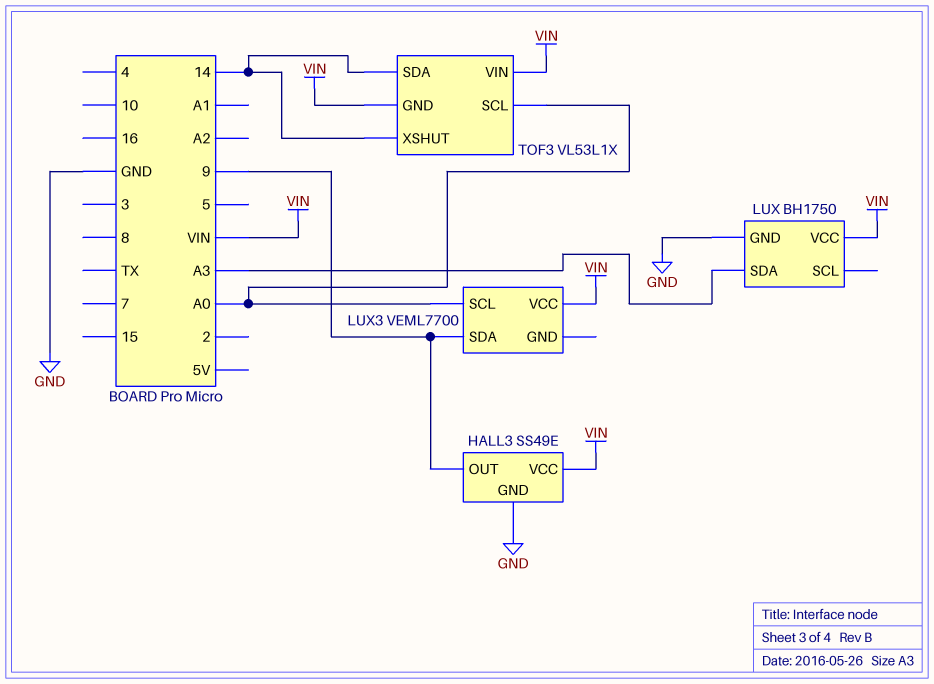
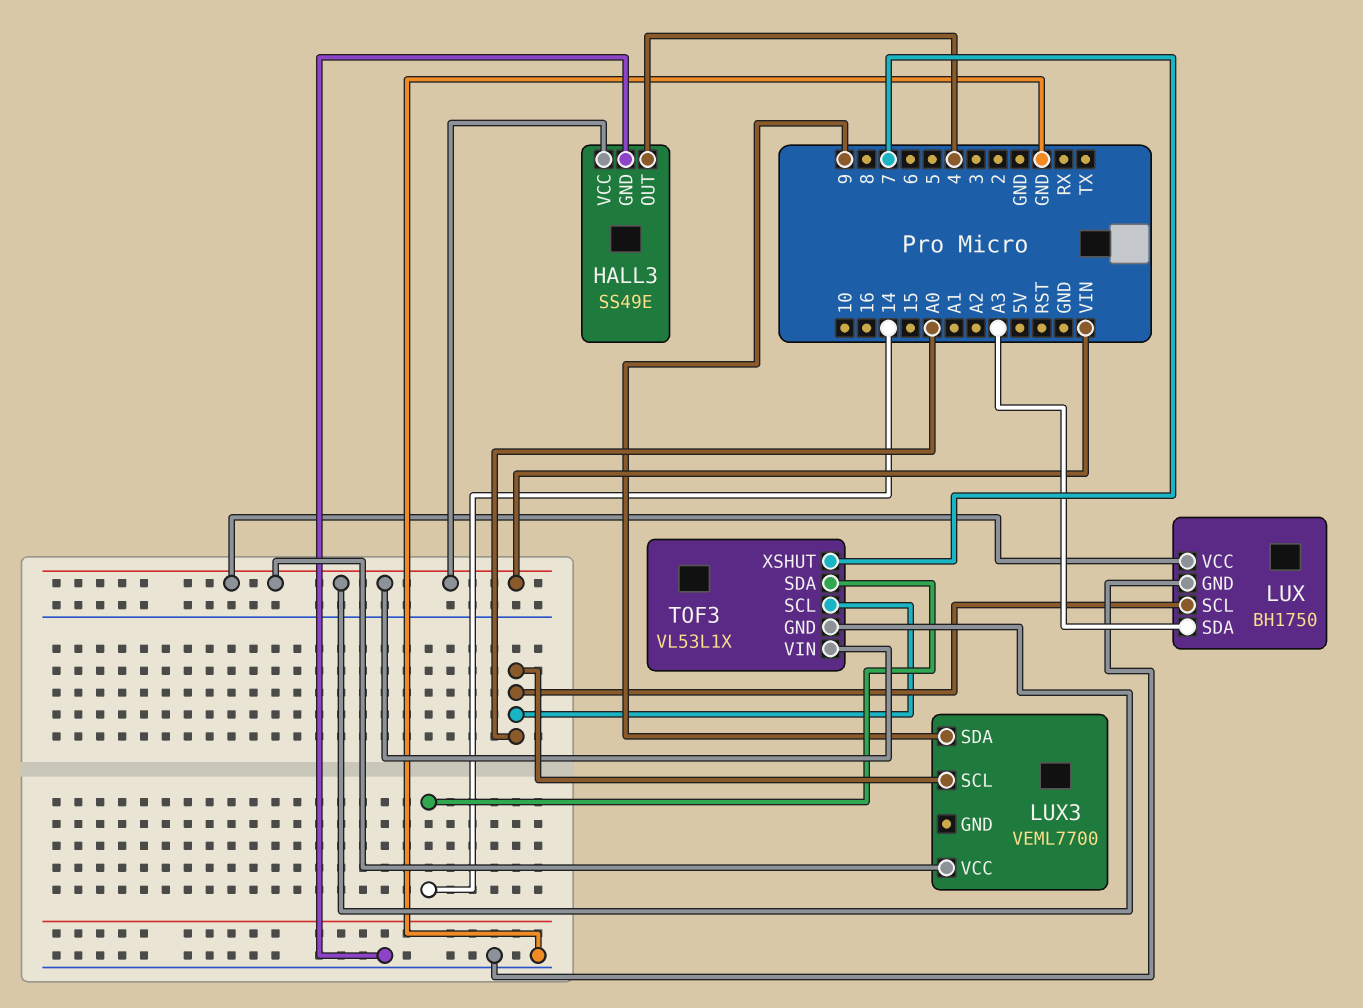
HALL3 pin OUT: 9 -> 4
LUX pin SCL: none -> A0
TOF3 pin XSHUT: 14 -> 7

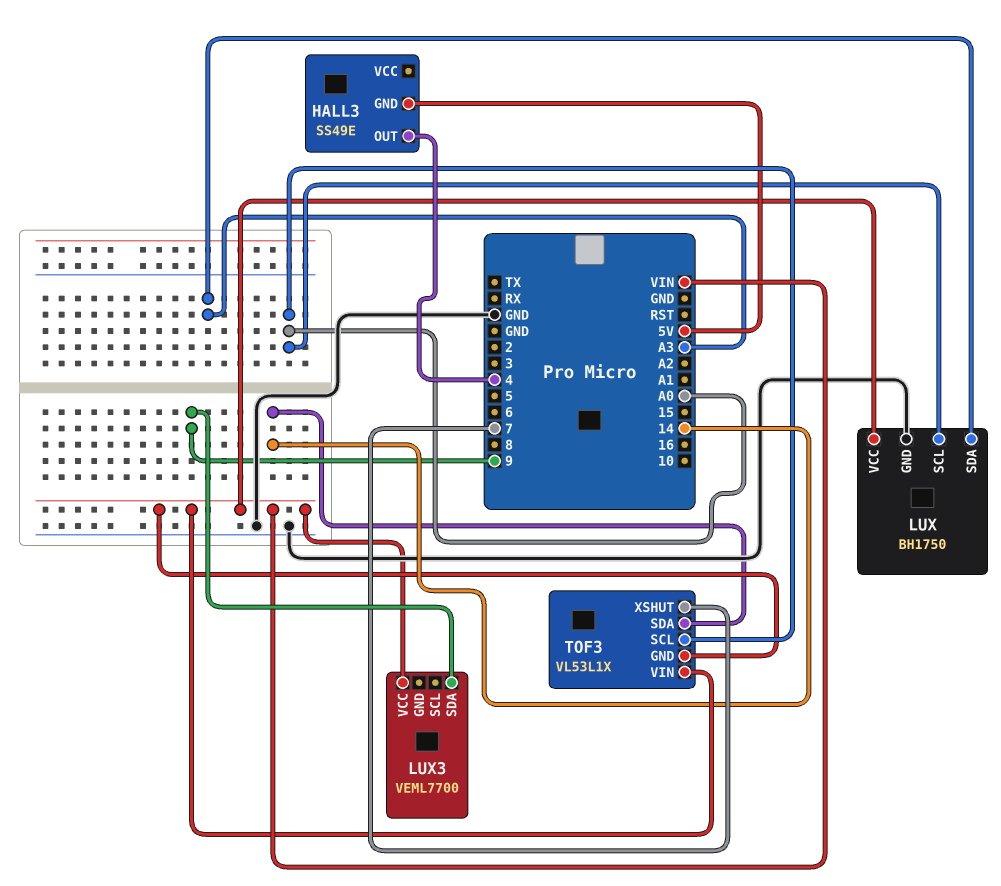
HALL3 pin GND: GND -> 5V
HALL3 pin VCC: VIN -> none
LUX3 pin SCL: A0 -> none

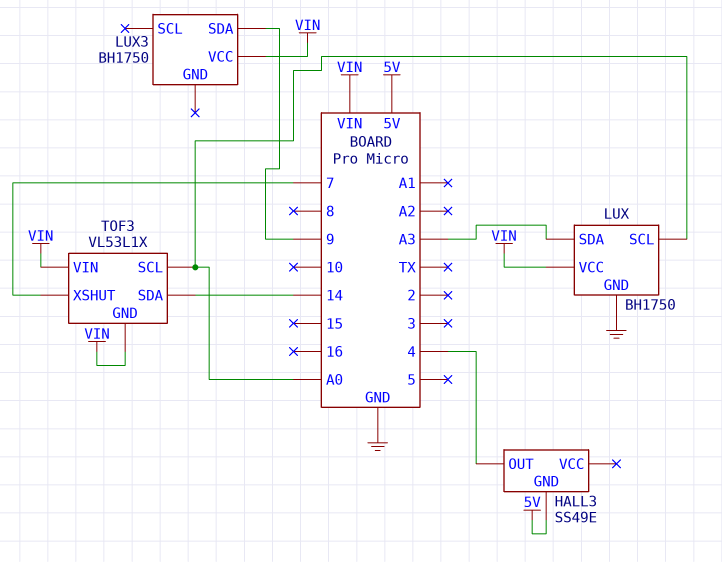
LUX3: VEML7700 -> BH1750

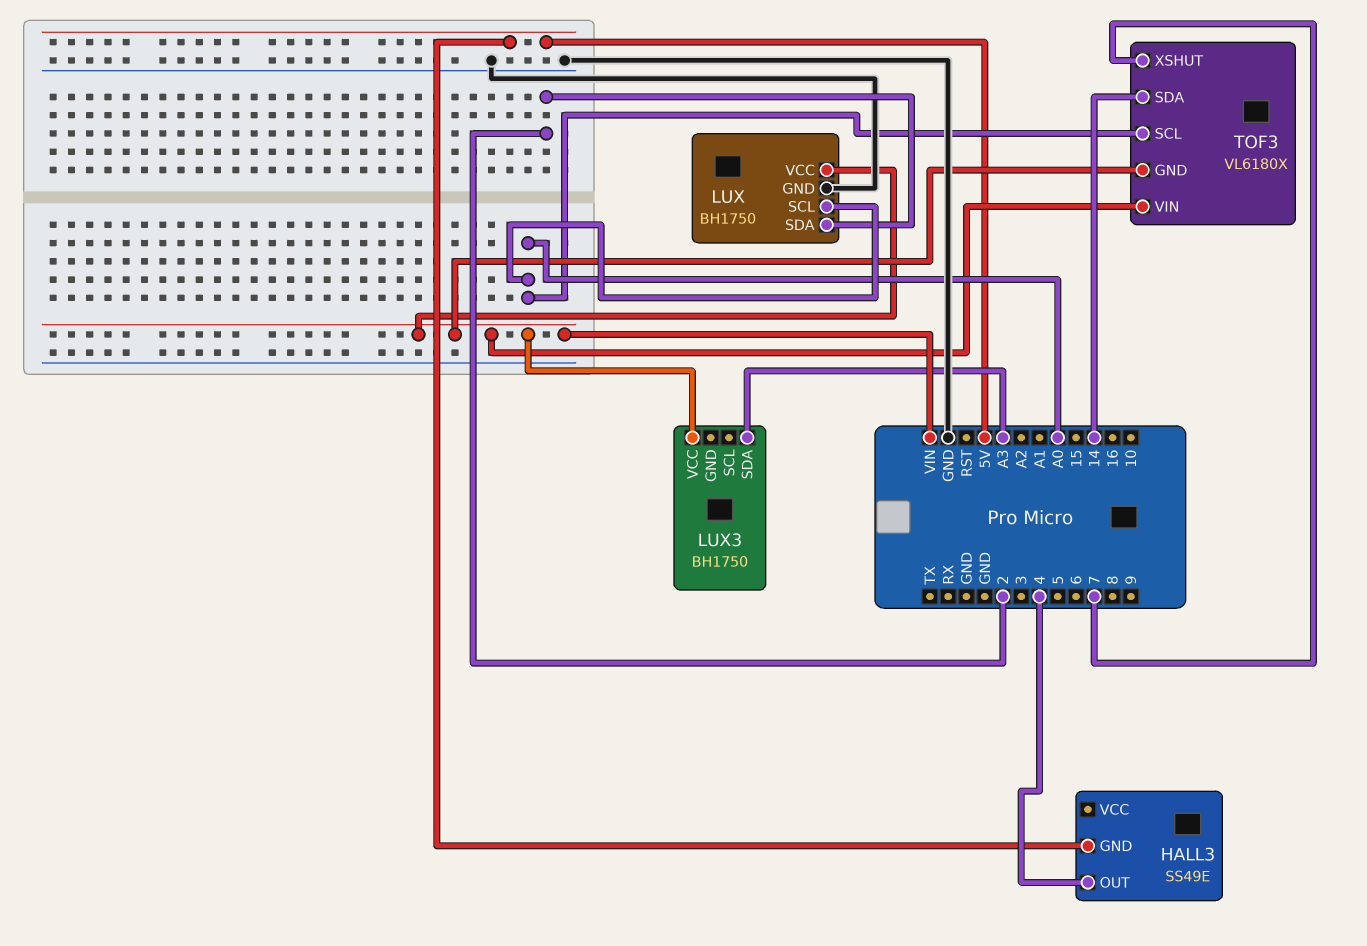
LUX pin SDA: A3 -> 2
LUX3 pin SDA: 9 -> A3
TOF3: VL53L1X -> VL6180X

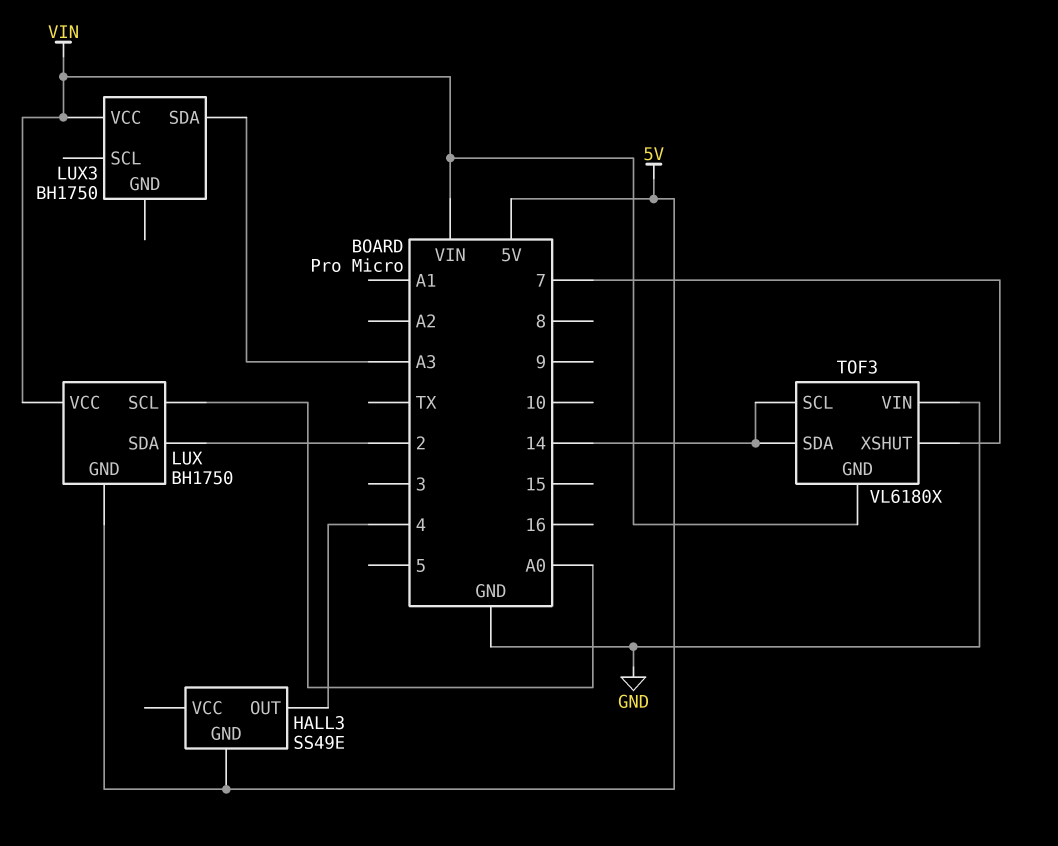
LUX pin GND: GND -> 5V
TOF3 pin SCL: A0 -> 14
TOF3 pin VIN: VIN -> GND

